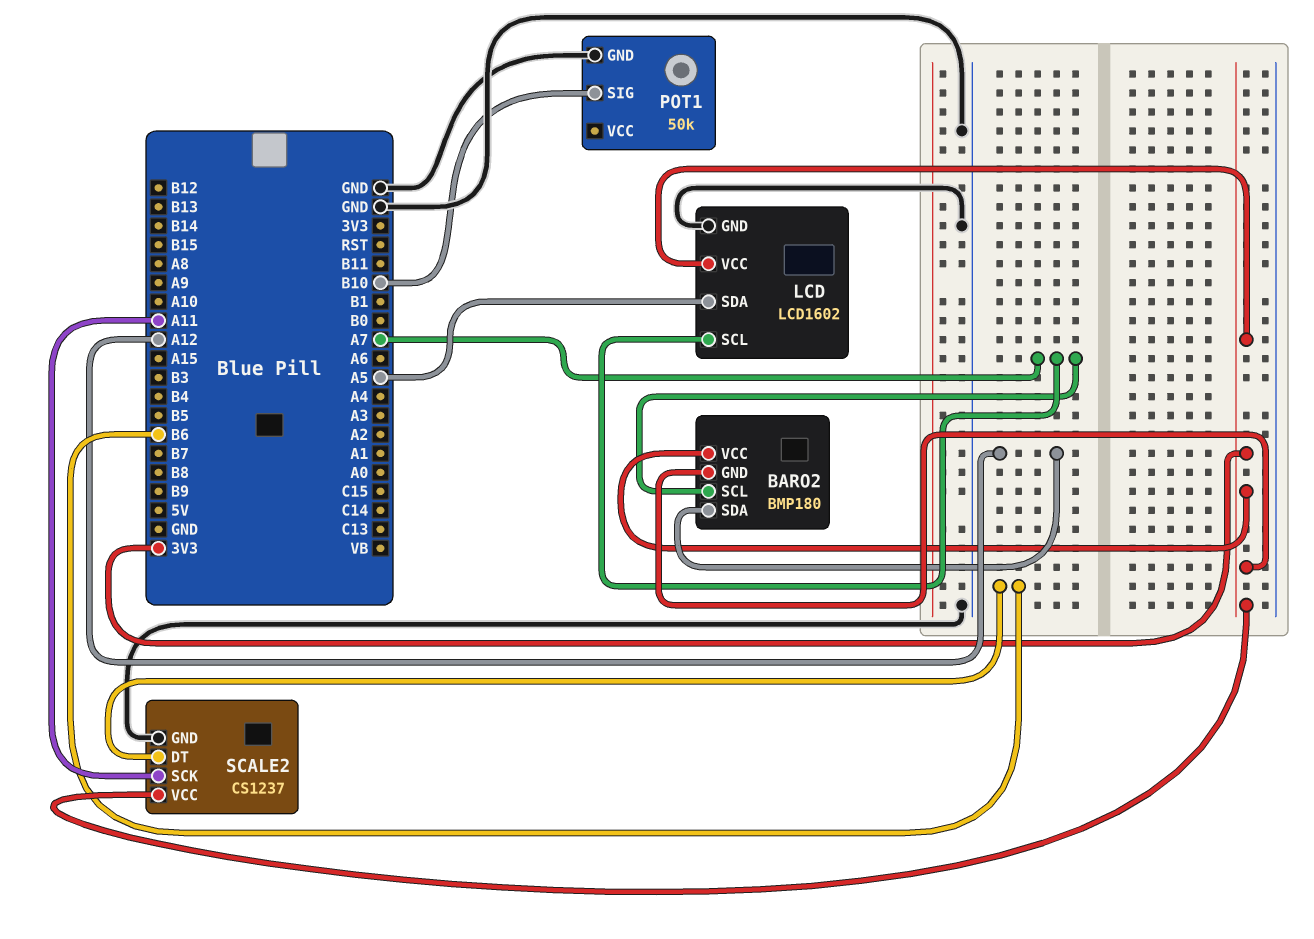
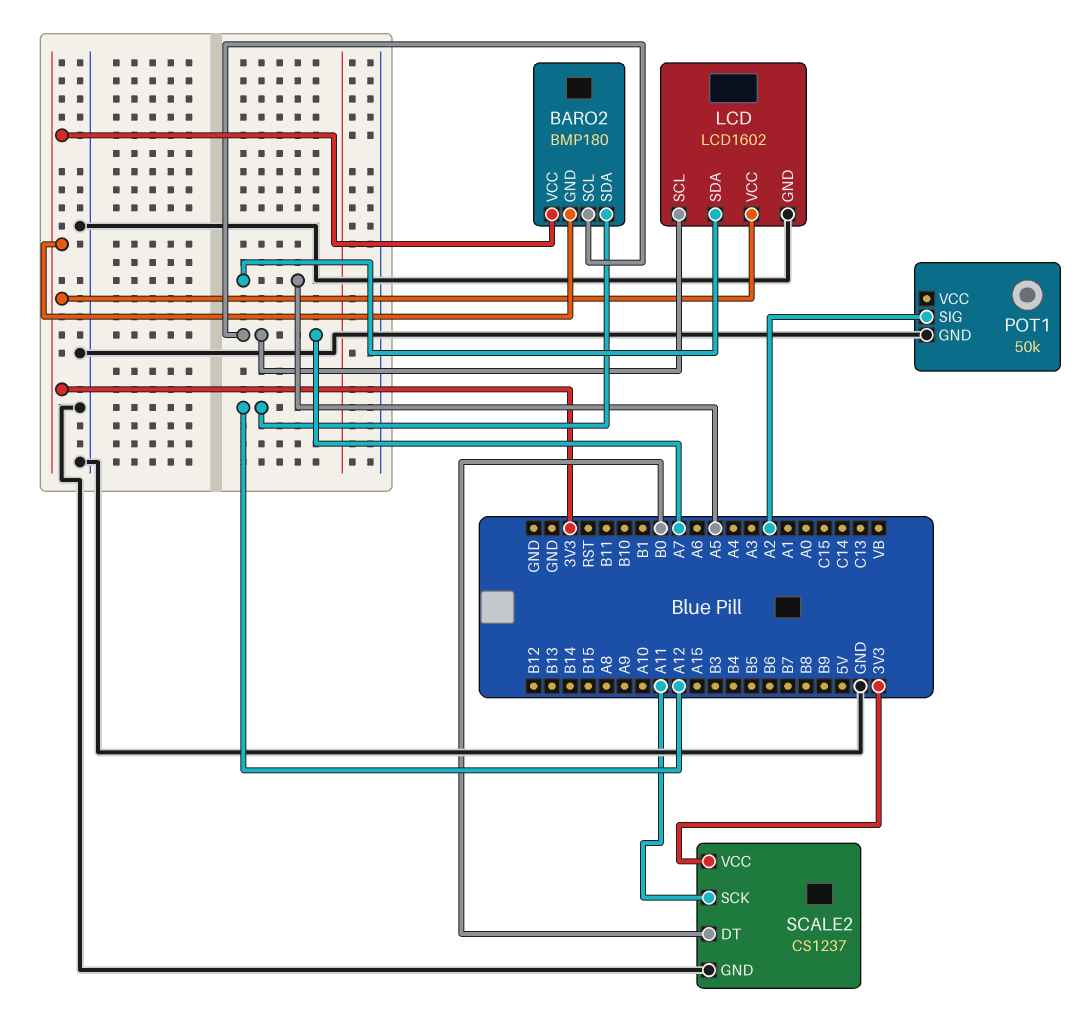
POT1 pin SIG: B10 -> A2
SCALE2 pin DT: B6 -> B0

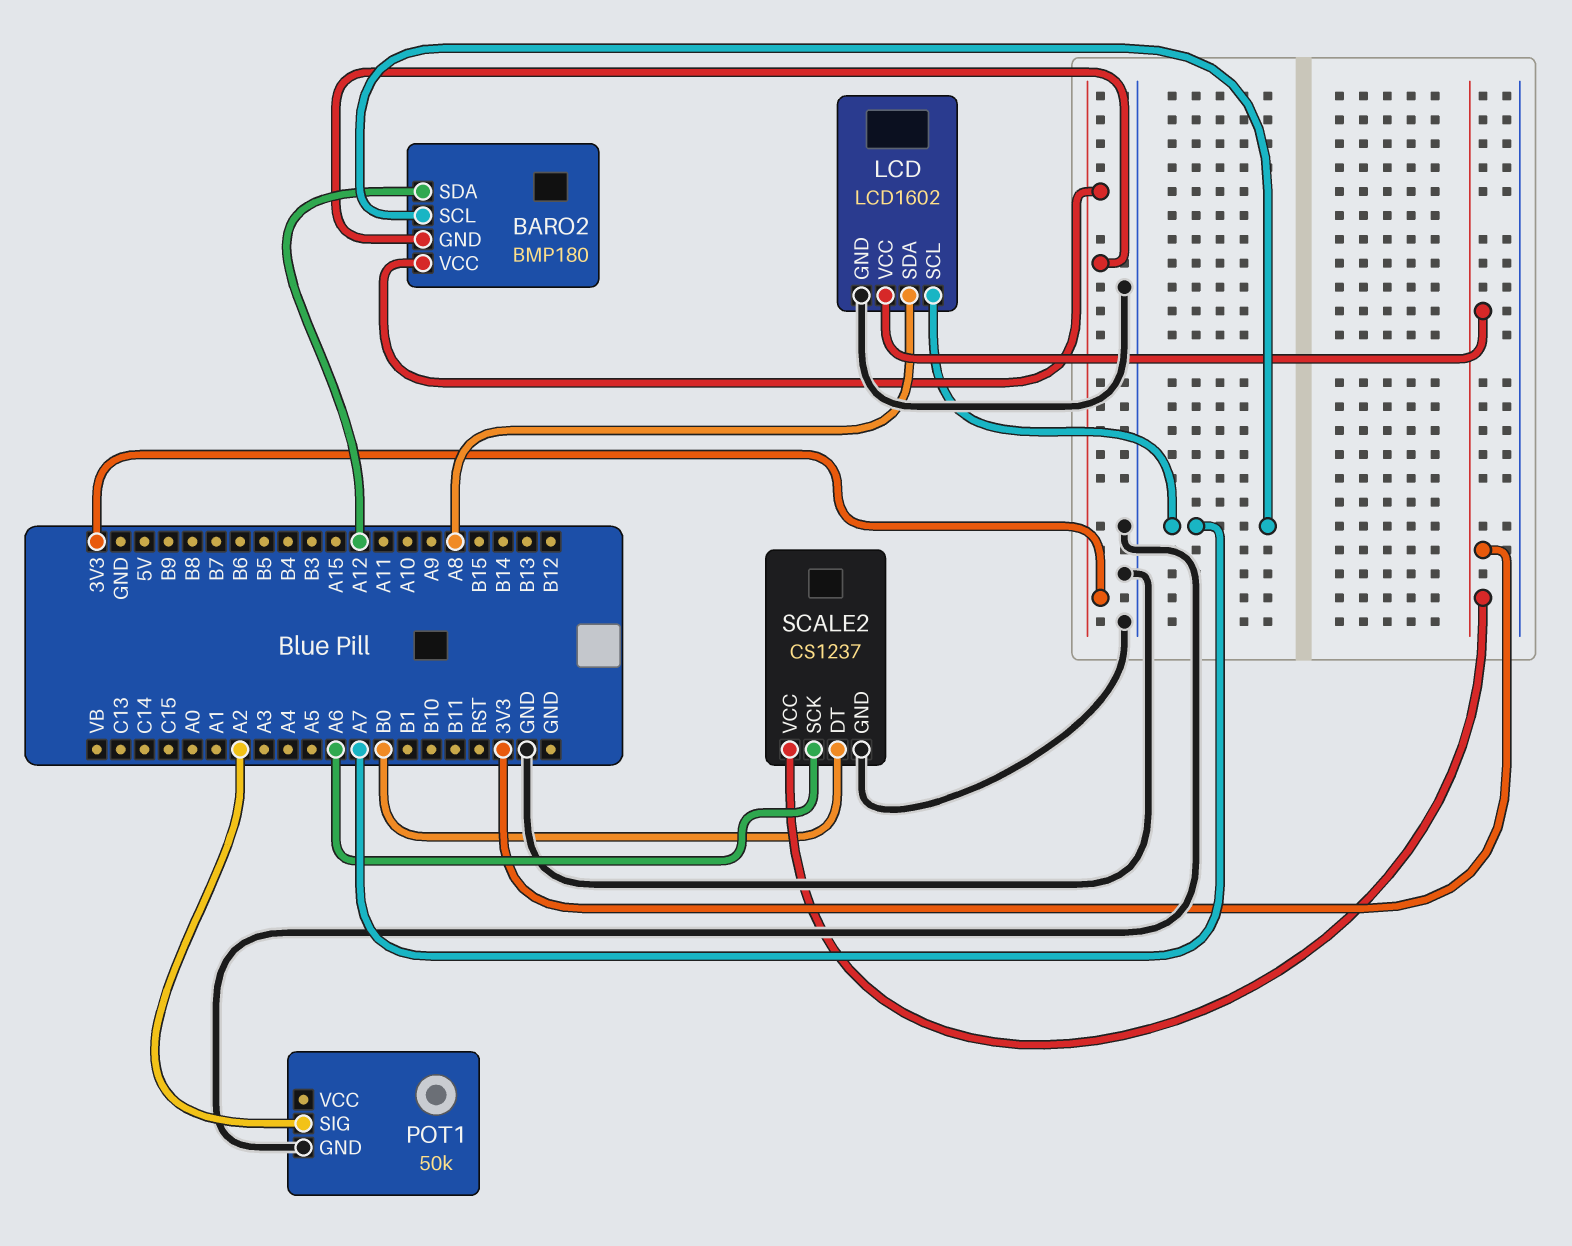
LCD pin SDA: A5 -> A8
SCALE2 pin SCK: A11 -> A6

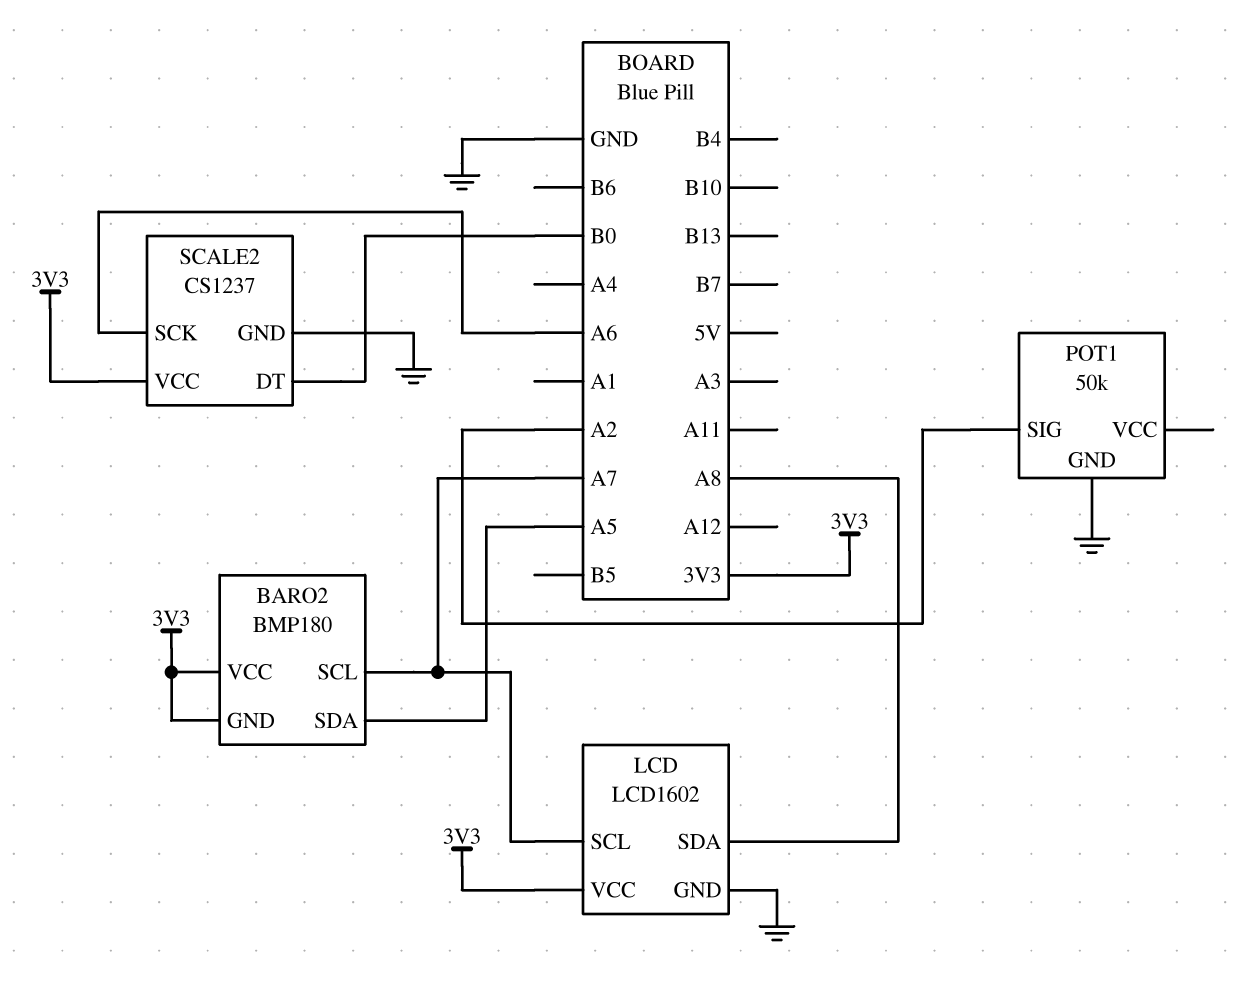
BARO2 pin SDA: A12 -> A5

